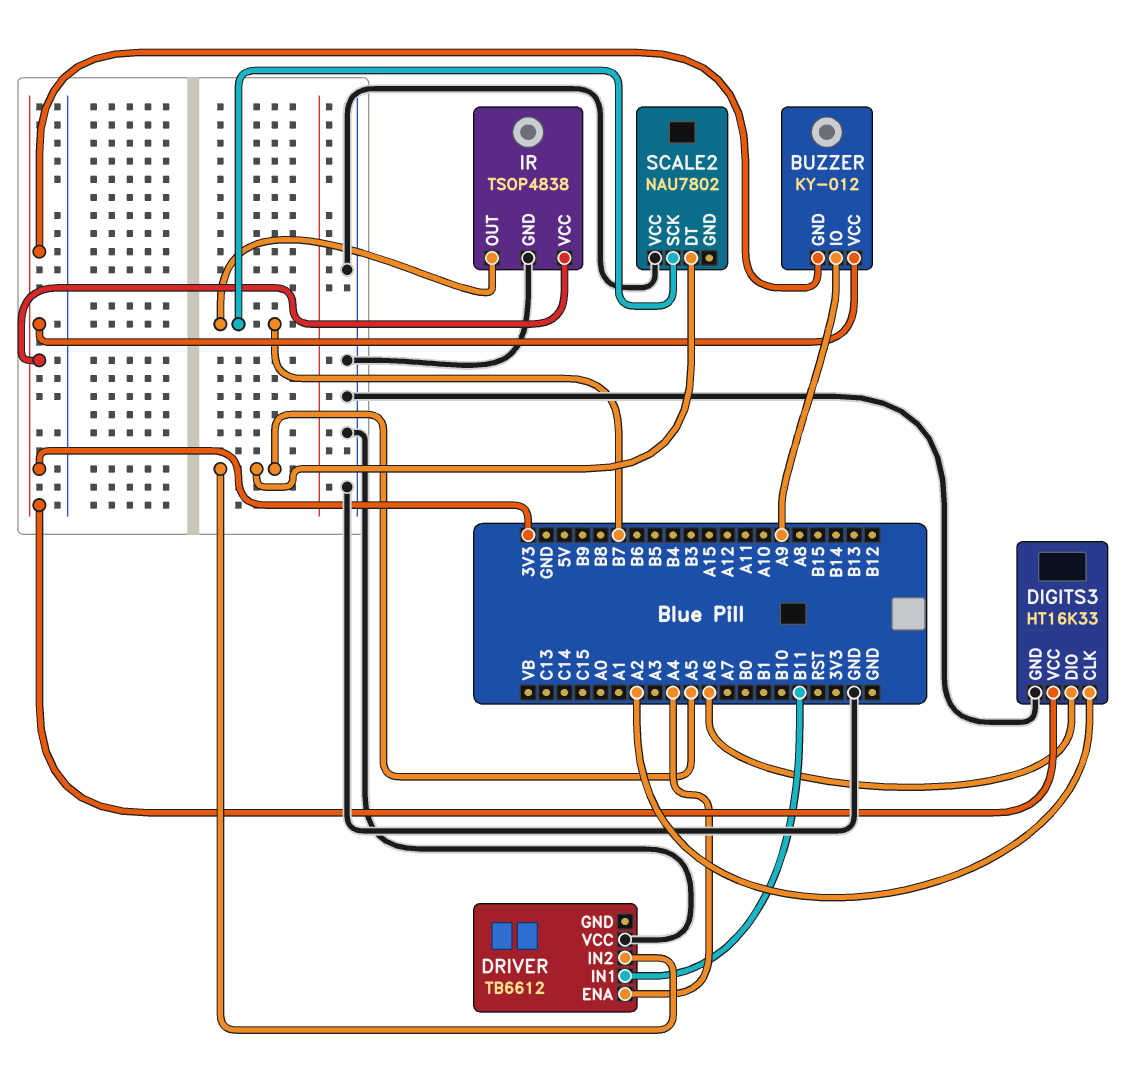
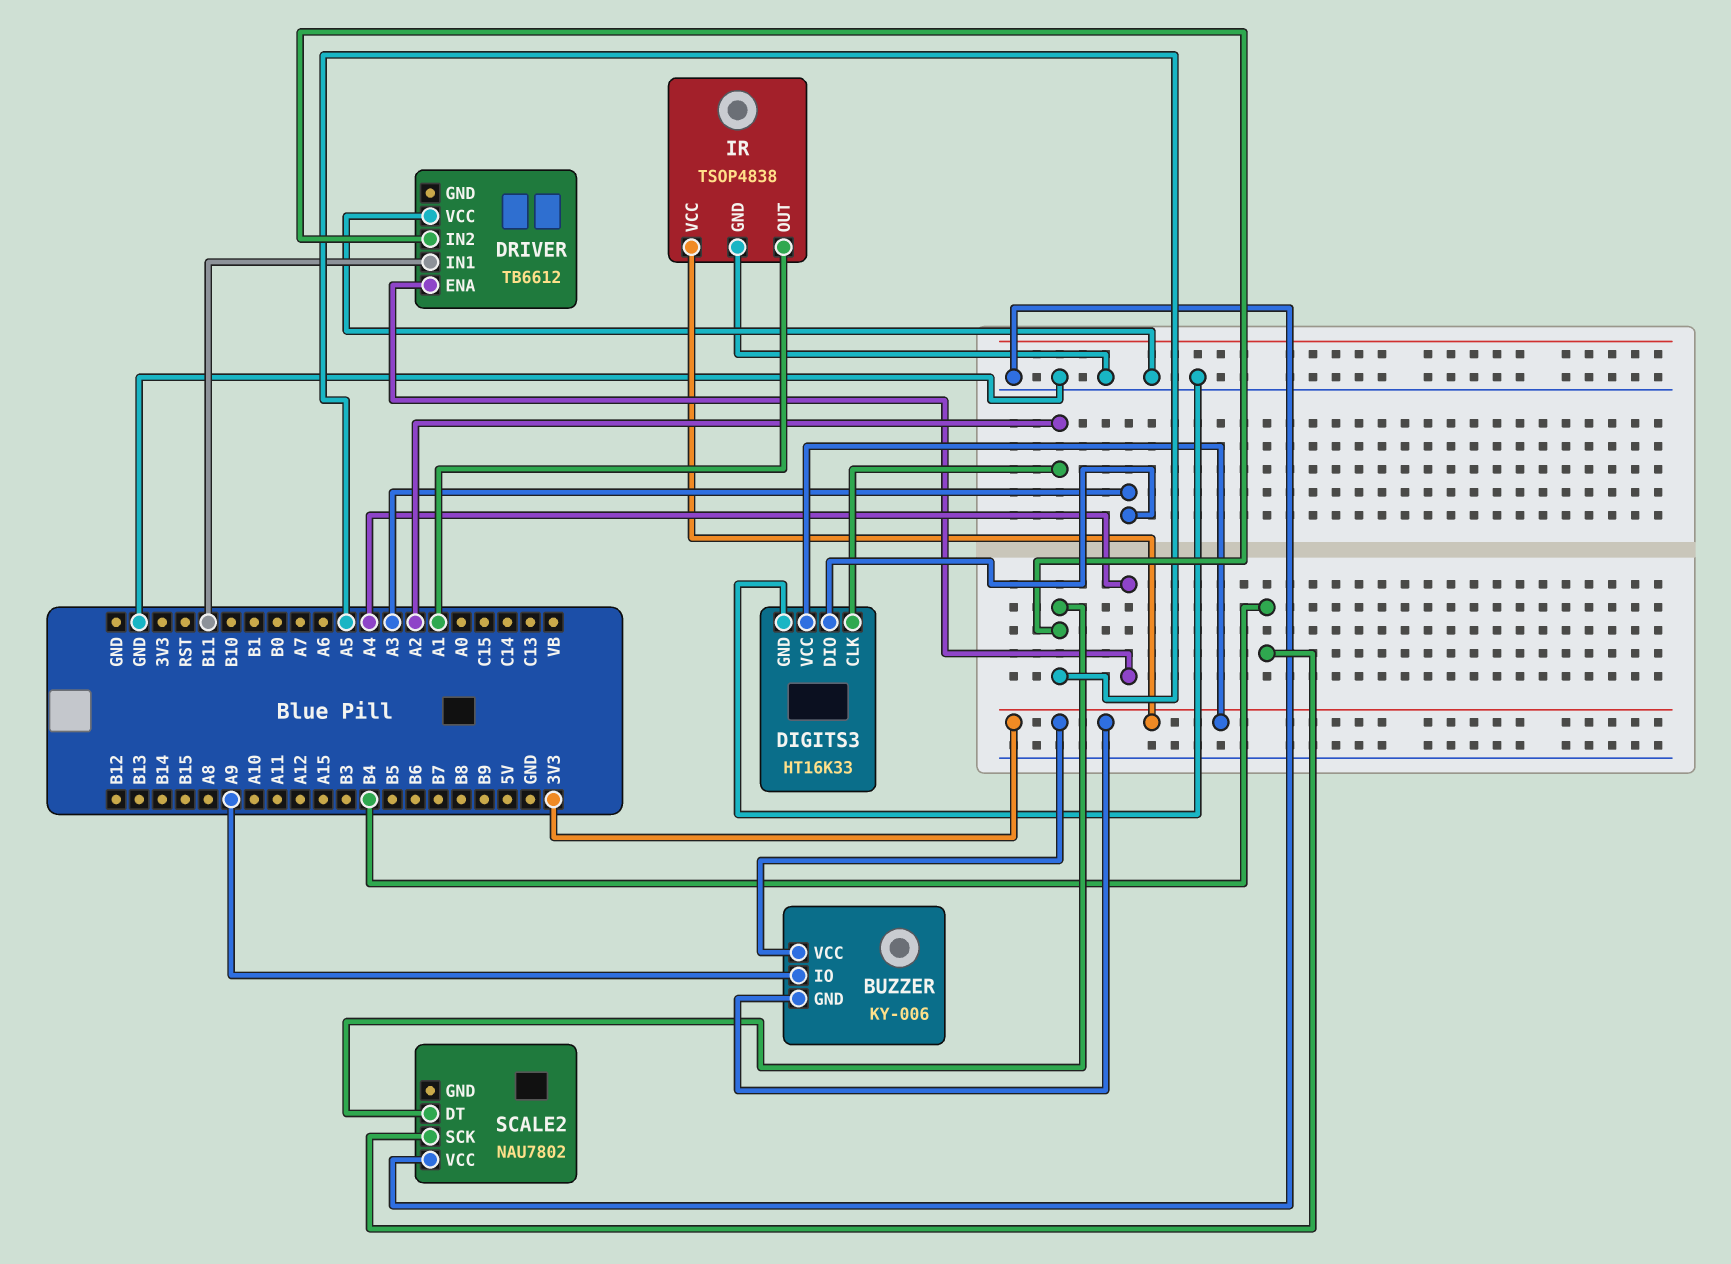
BUZZER: KY-012 -> KY-006
DIGITS3 pin DIO: A6 -> A3
IR pin OUT: B7 -> A1
SCALE2 pin SCK: B7 -> B4

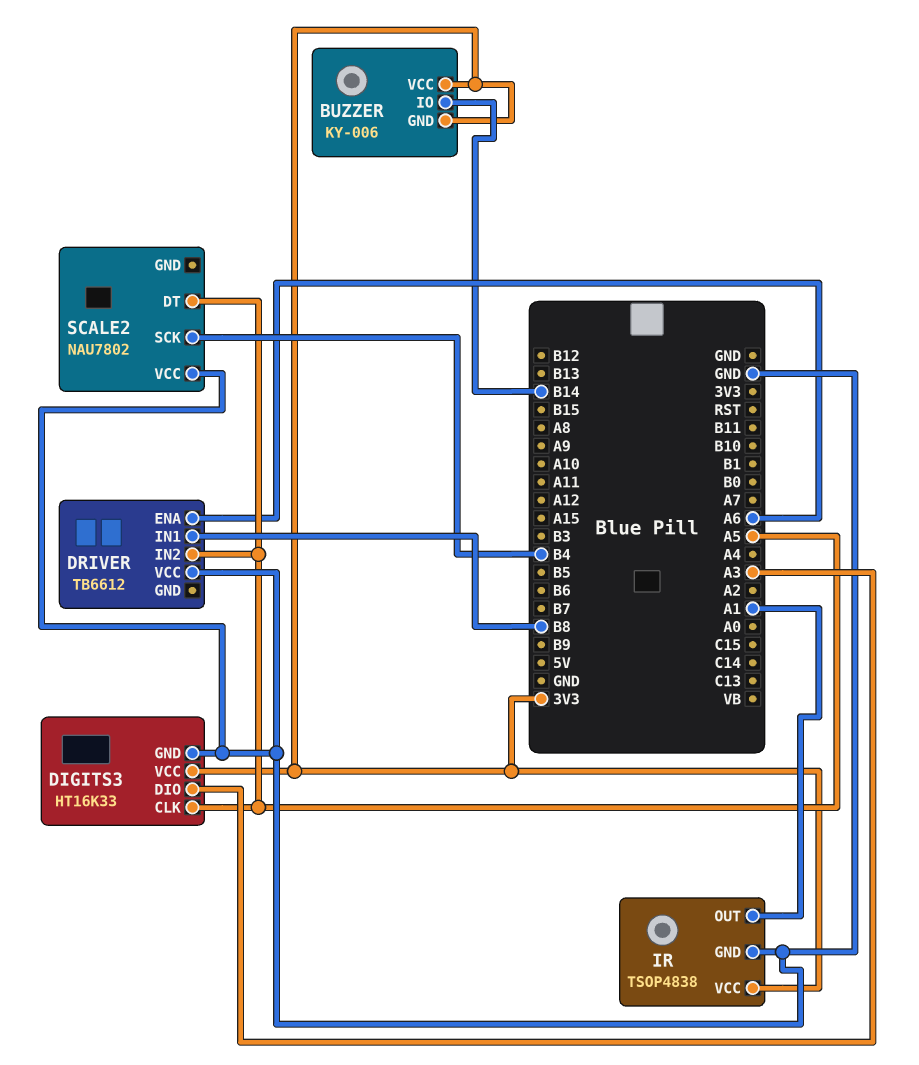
BUZZER pin IO: A9 -> B14
DIGITS3 pin CLK: A2 -> A5
DRIVER pin ENA: A4 -> A6
DRIVER pin IN1: B11 -> B8

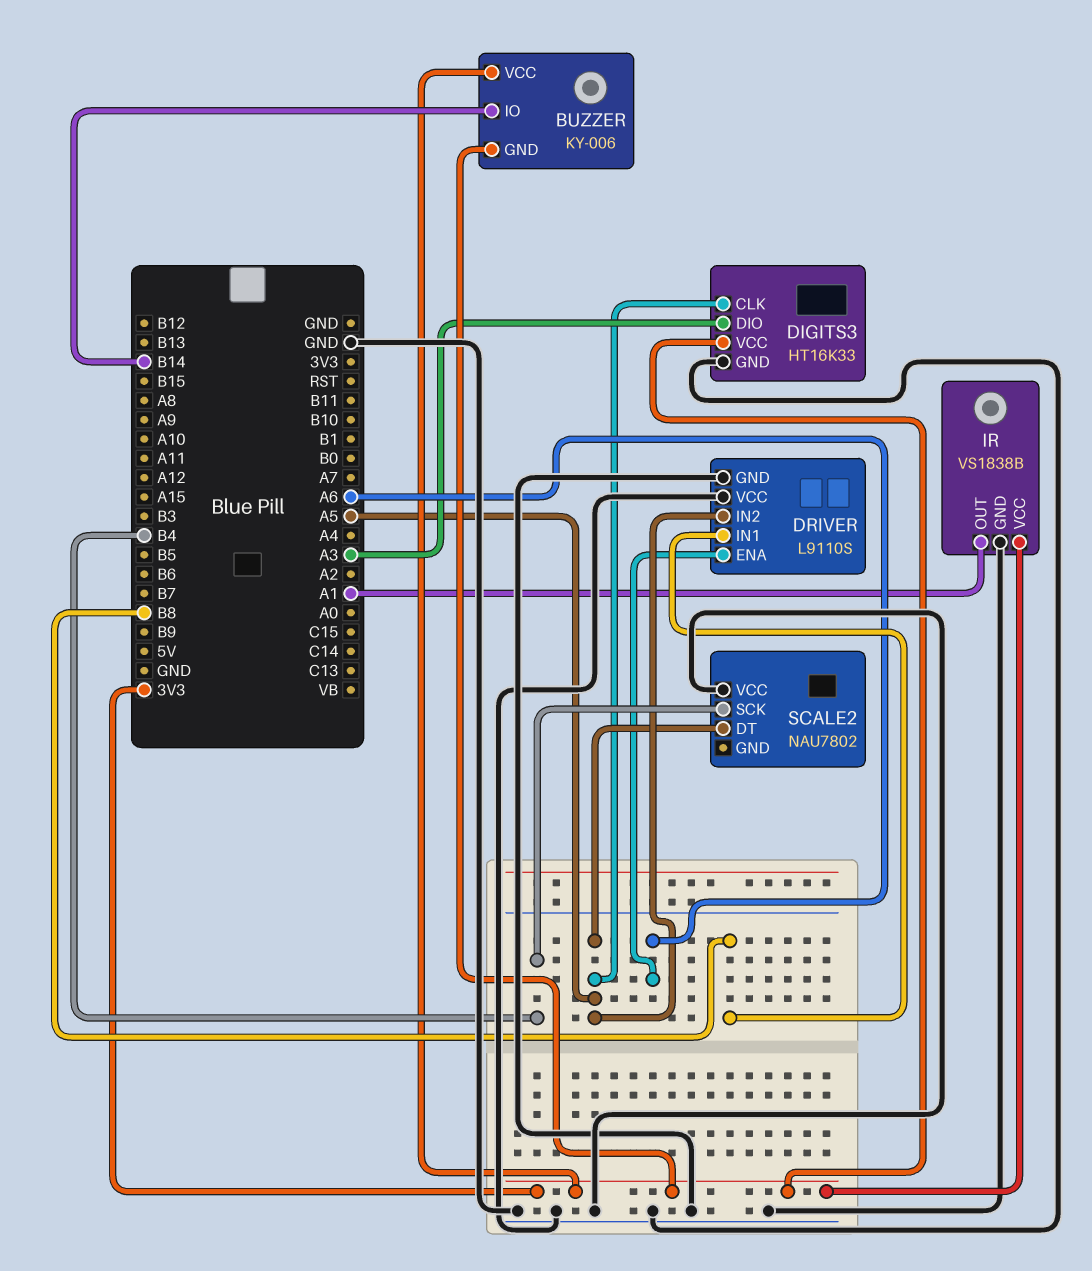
DRIVER: TB6612 -> L9110S
DRIVER pin GND: none -> GND
IR: TSOP4838 -> VS1838B

